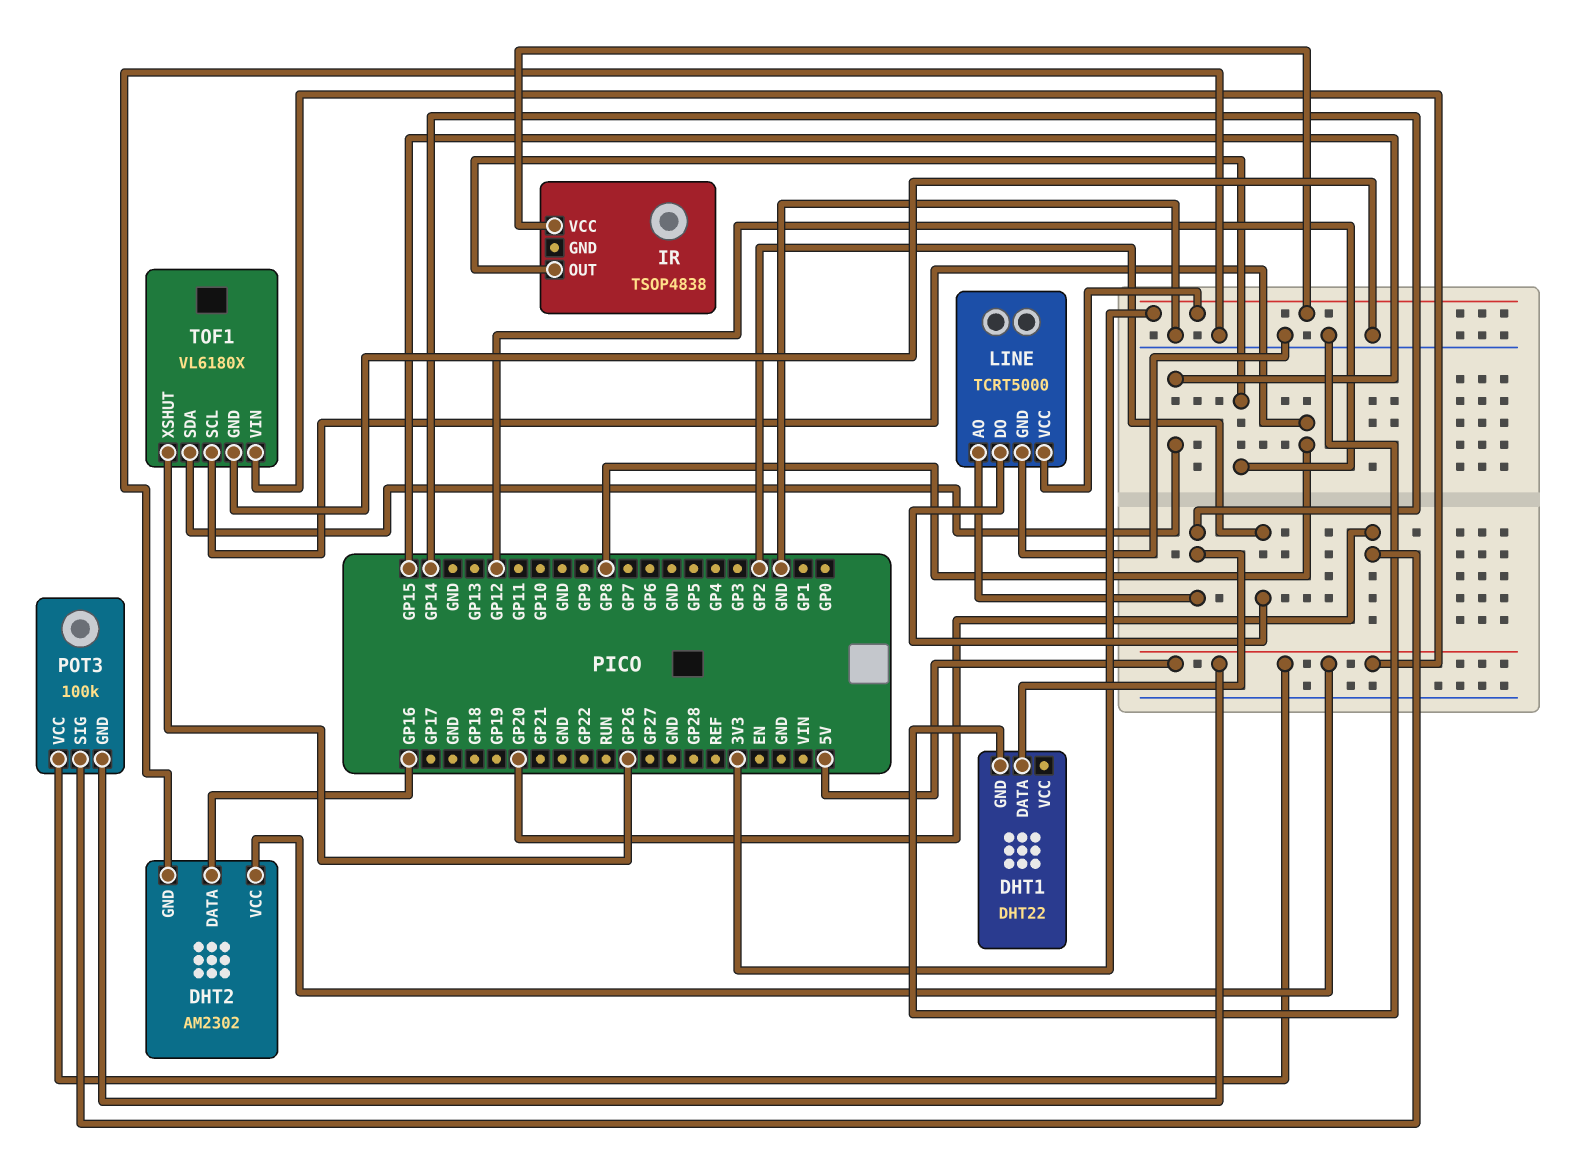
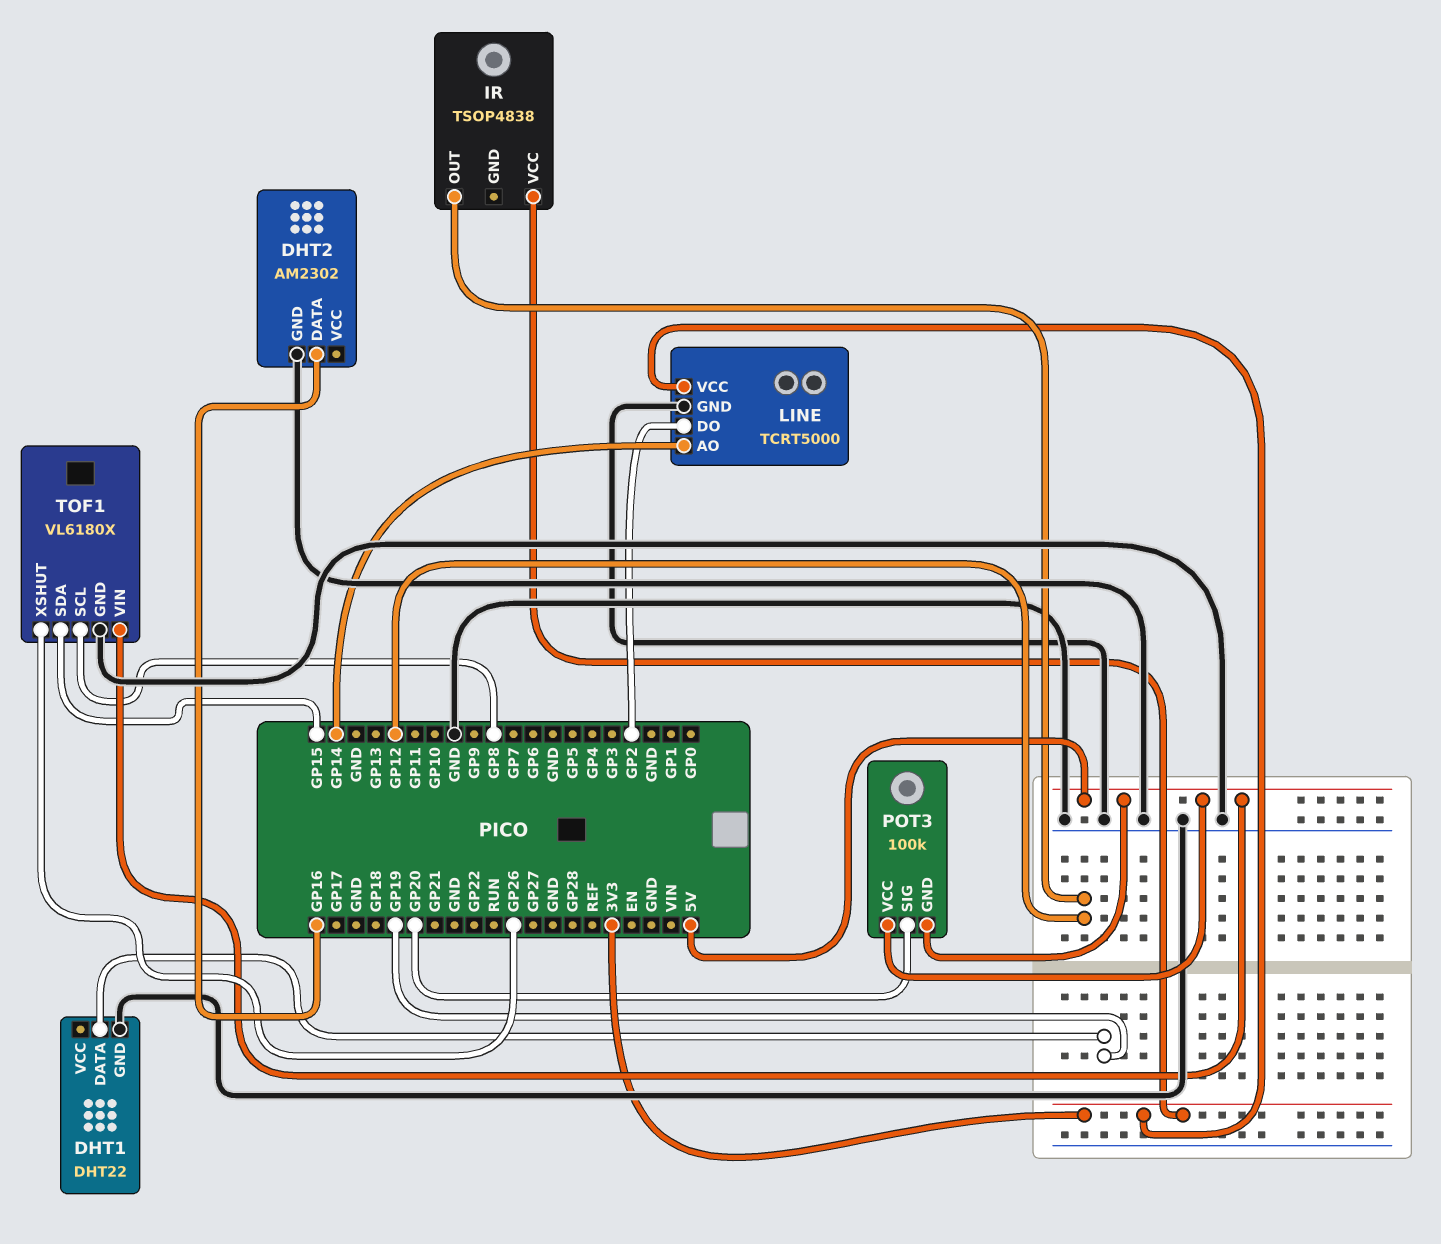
DHT1 pin DATA: GP14 -> GP19
DHT2 pin VCC: 5V -> none

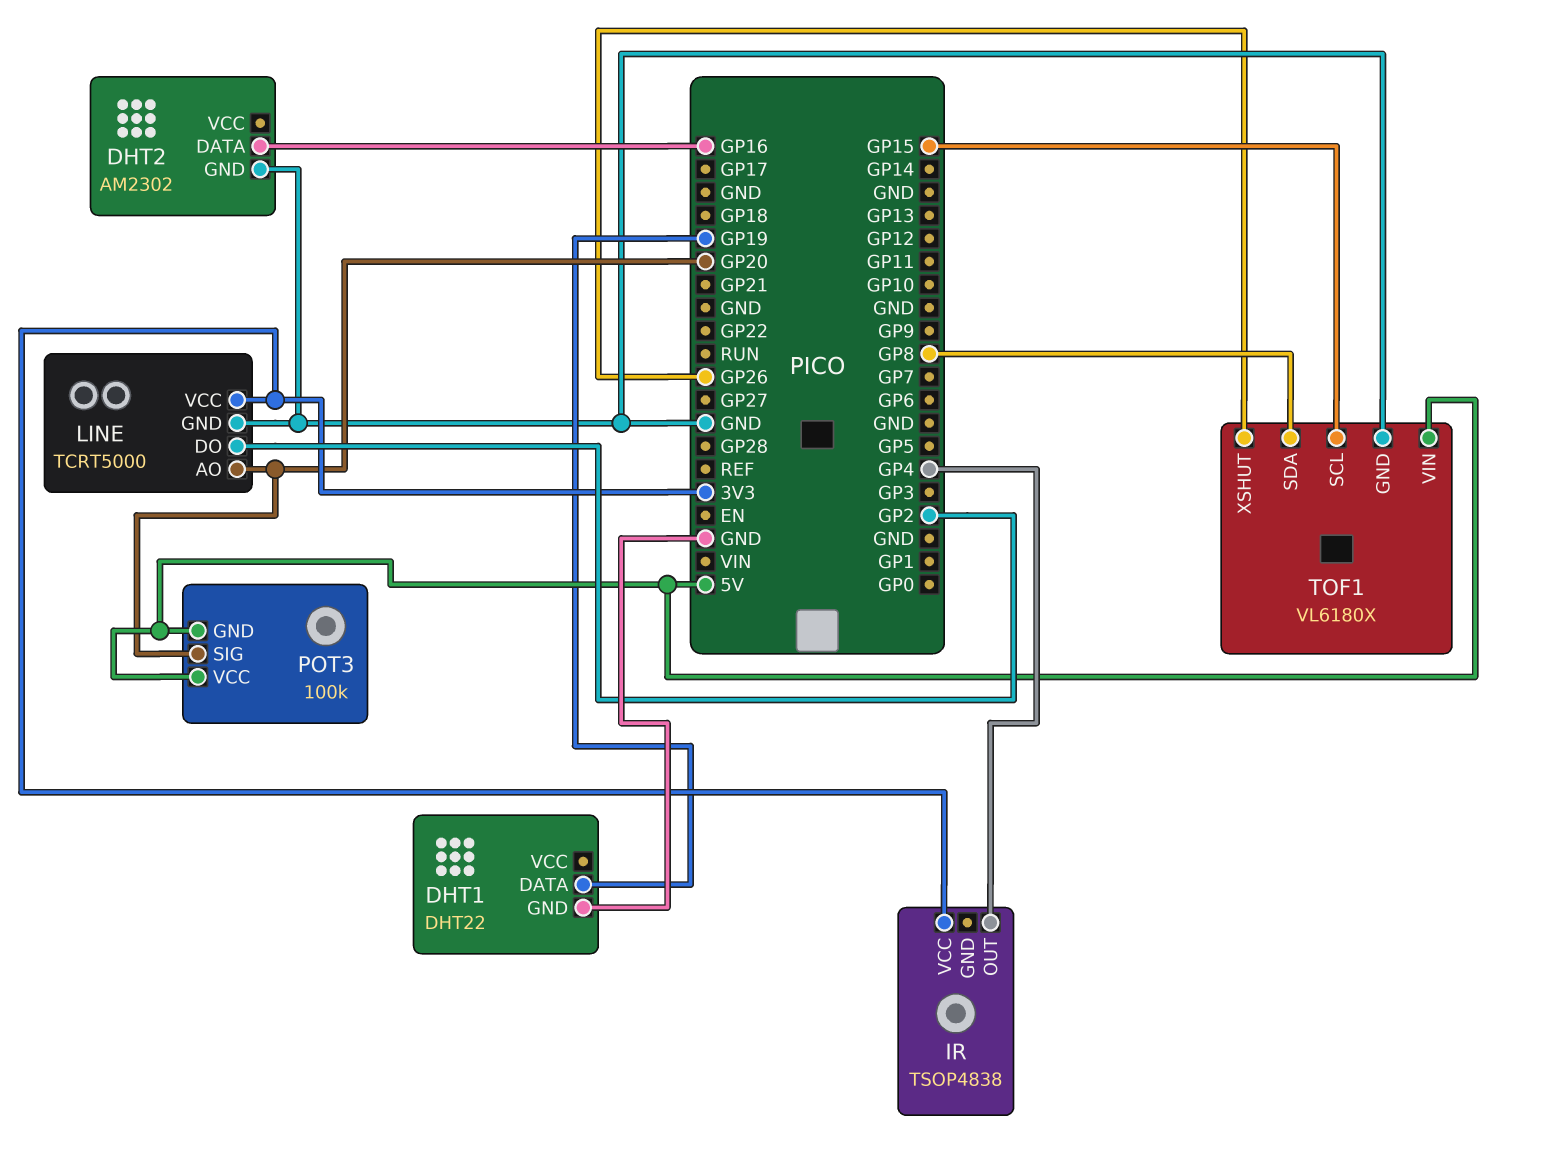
IR pin OUT: GP12 -> GP4
LINE pin AO: GP14 -> GP20
TOF1 pin SCL: GP8 -> GP15
TOF1 pin SDA: GP15 -> GP8

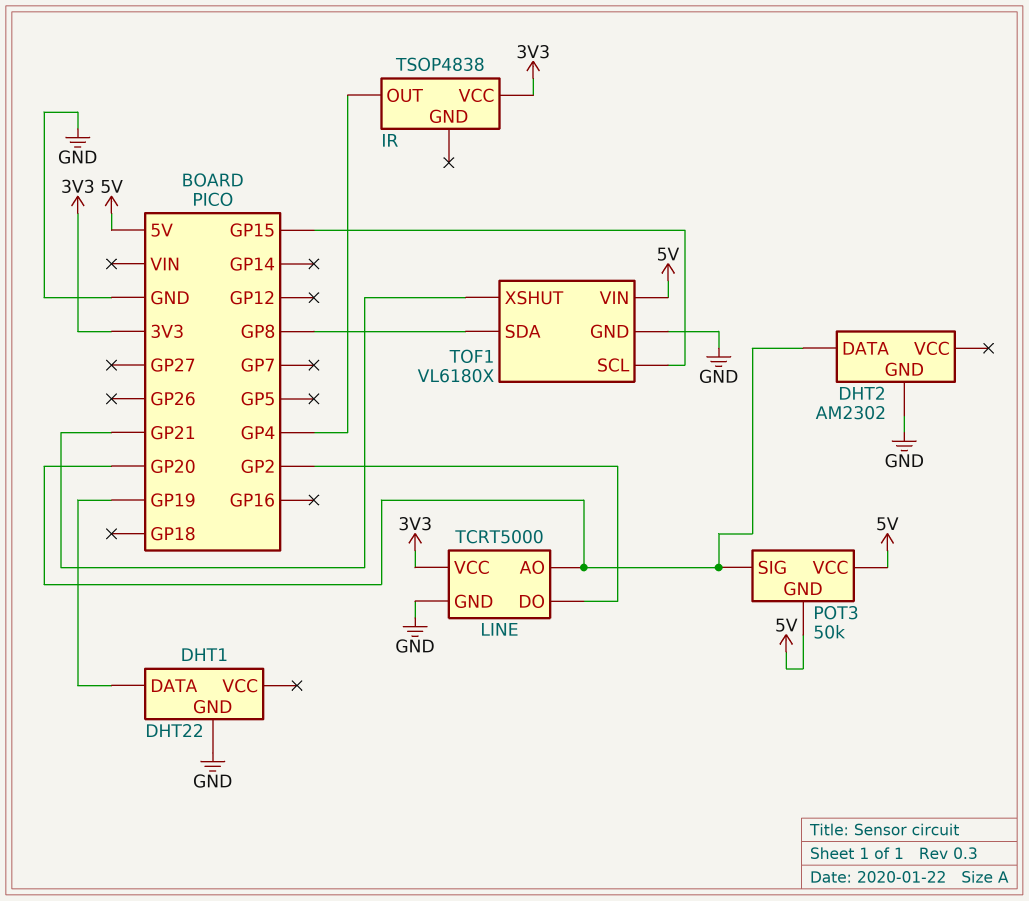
DHT2 pin DATA: GP16 -> GP20
POT3: 100k -> 50k
TOF1 pin XSHUT: GP26 -> GP21

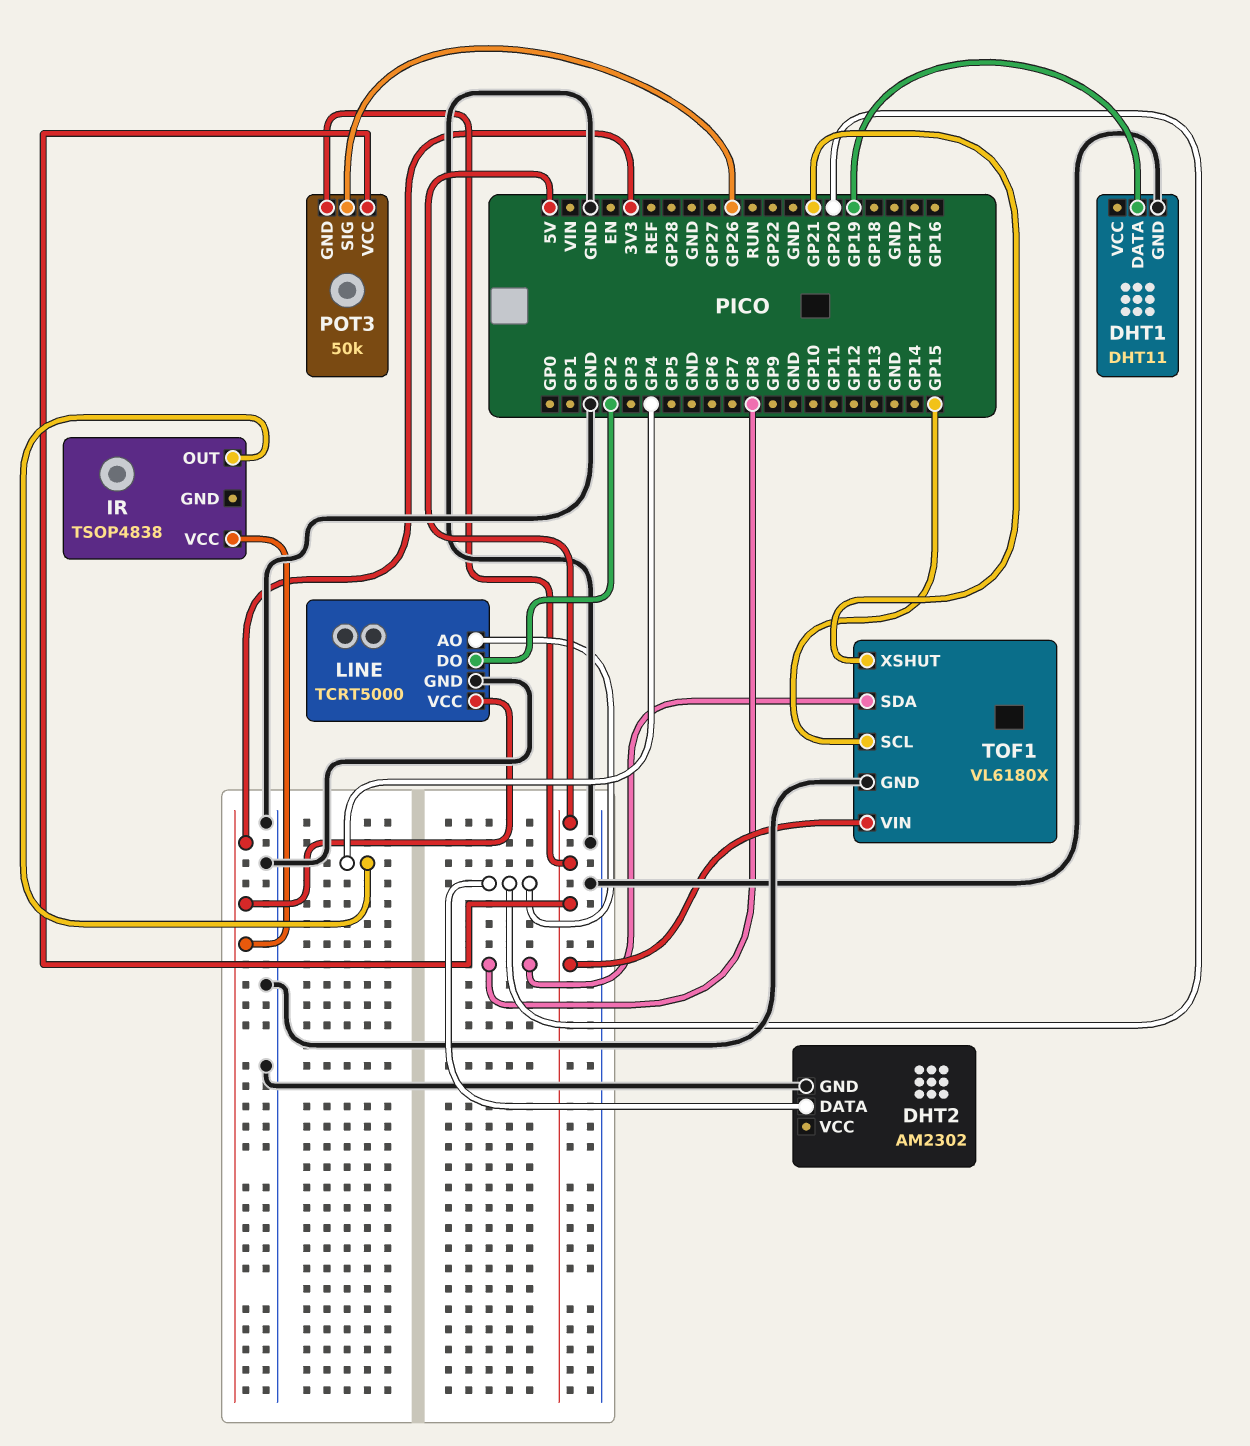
DHT1: DHT22 -> DHT11
POT3 pin SIG: GP20 -> GP26

